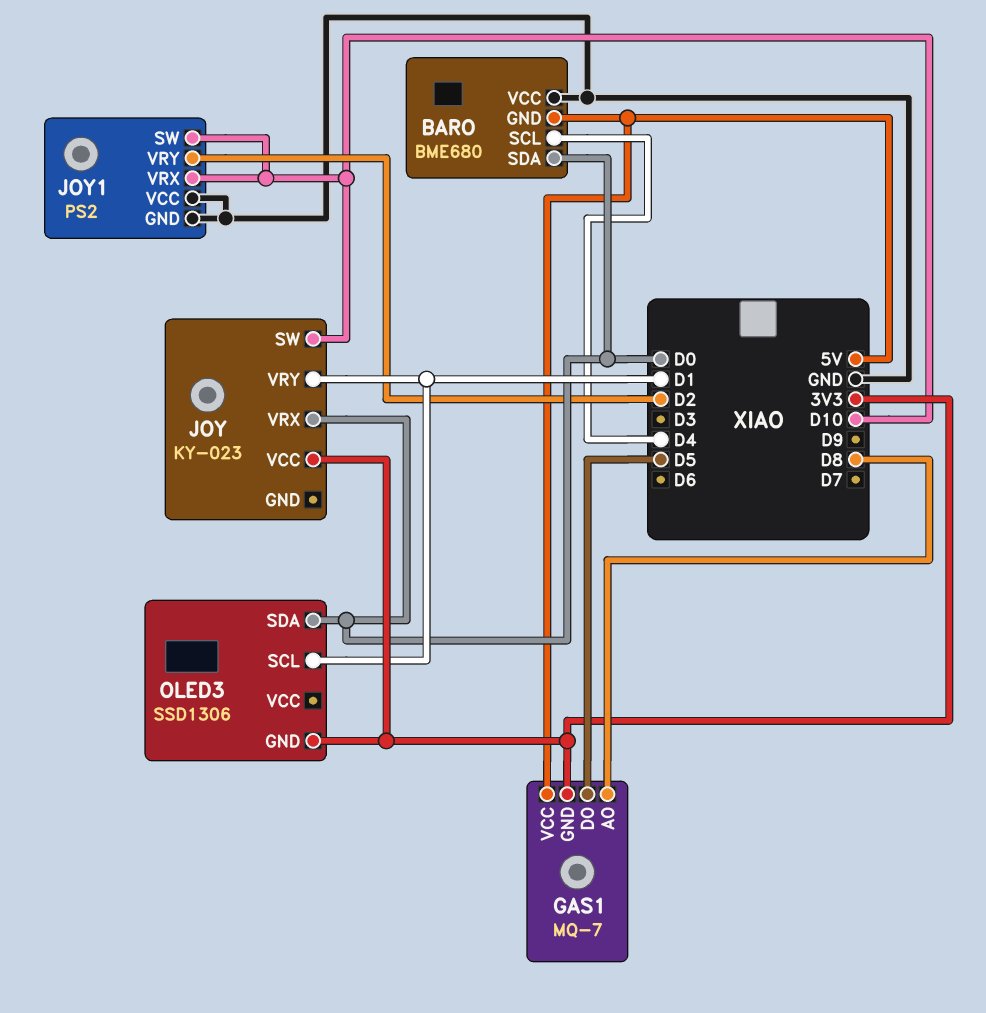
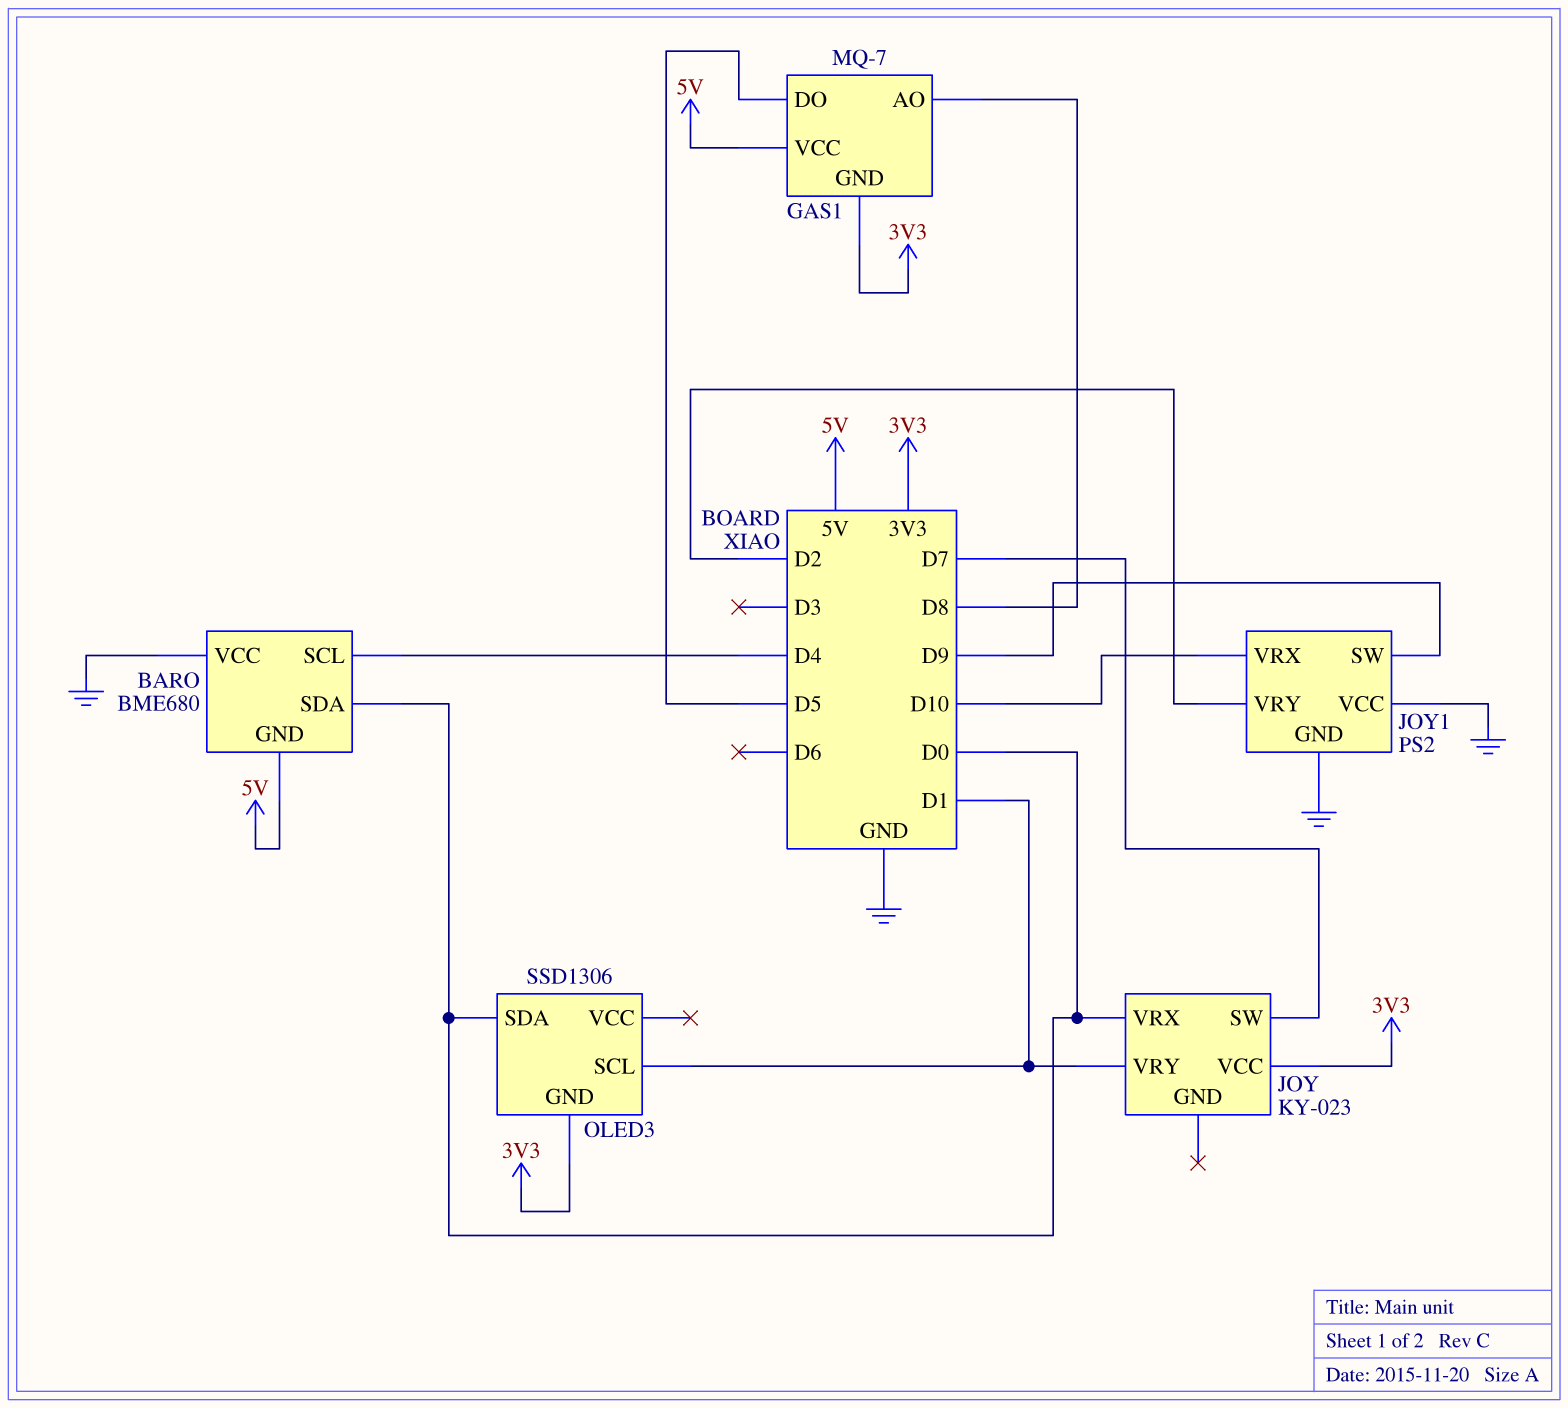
JOY pin SW: D10 -> D7
JOY1 pin SW: D10 -> D9

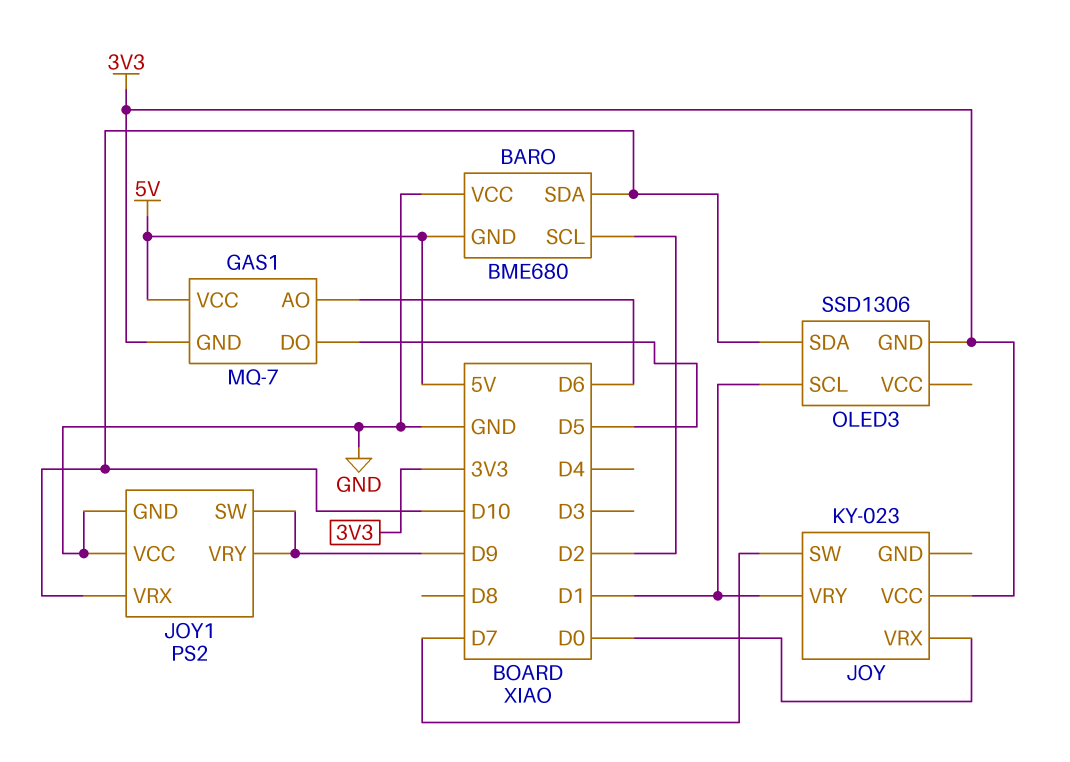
BARO pin SCL: D4 -> D2
BARO pin SDA: D0 -> D10
GAS1 pin AO: D8 -> D6
JOY1 pin VRY: D2 -> D9
OLED3 pin SDA: D0 -> D10

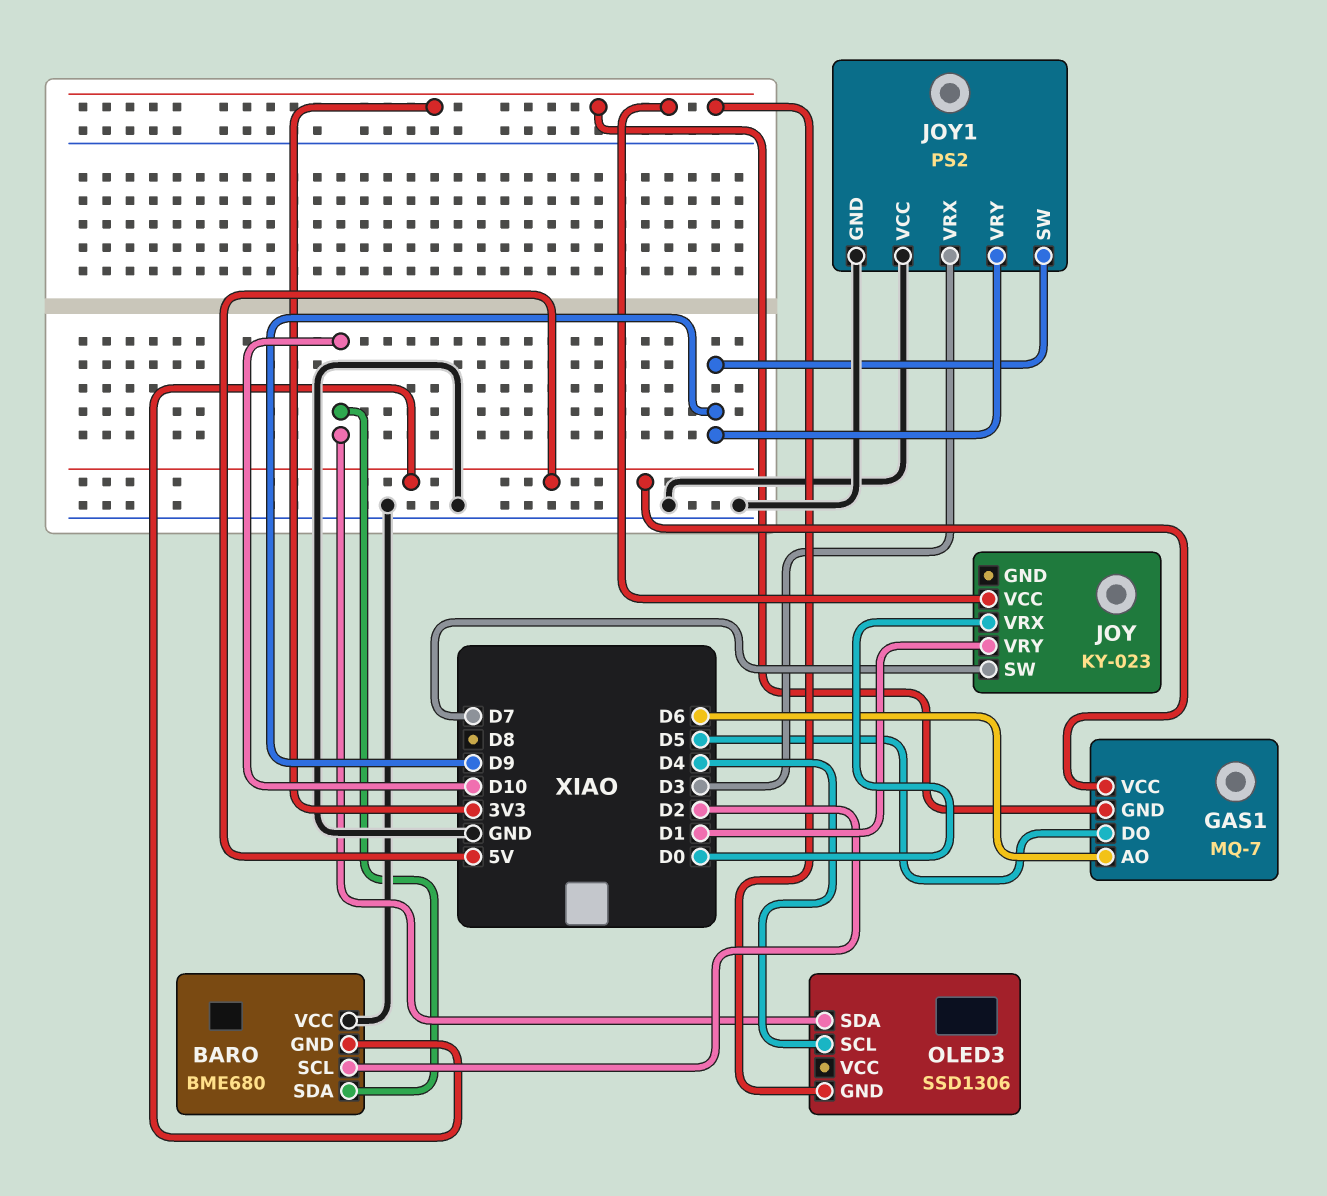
JOY1 pin VRX: D10 -> D3
OLED3 pin SCL: D1 -> D4

